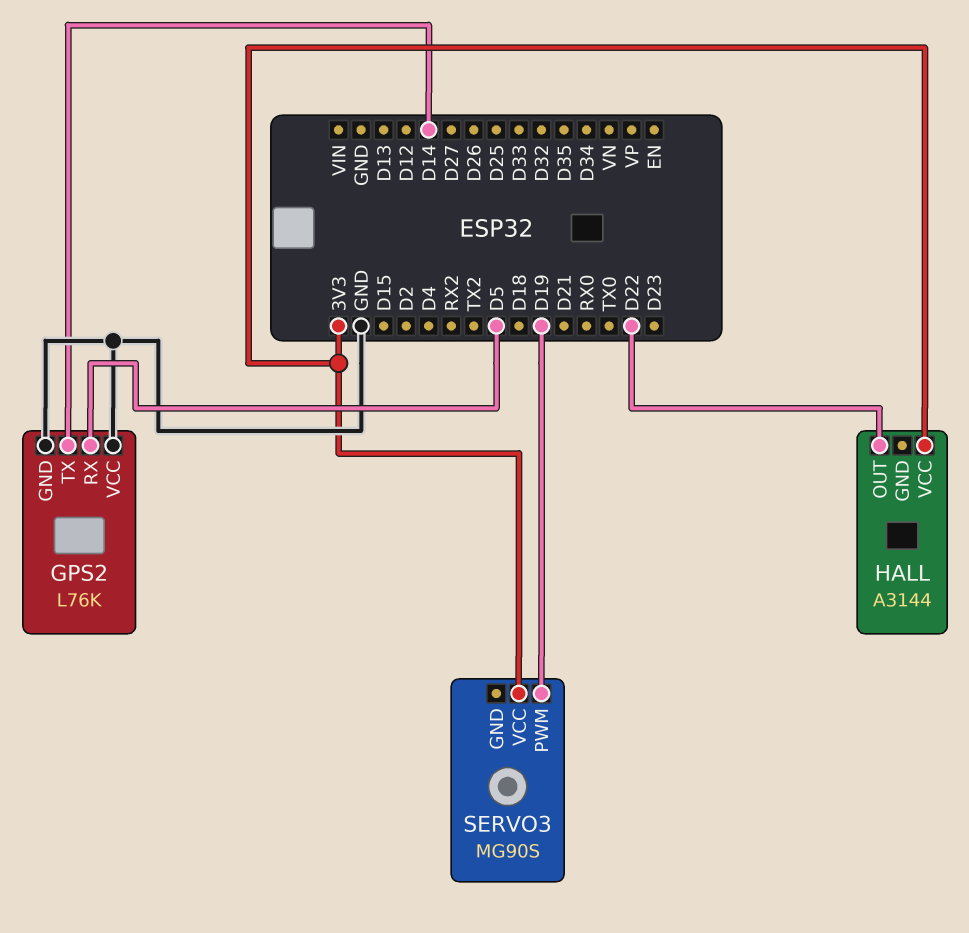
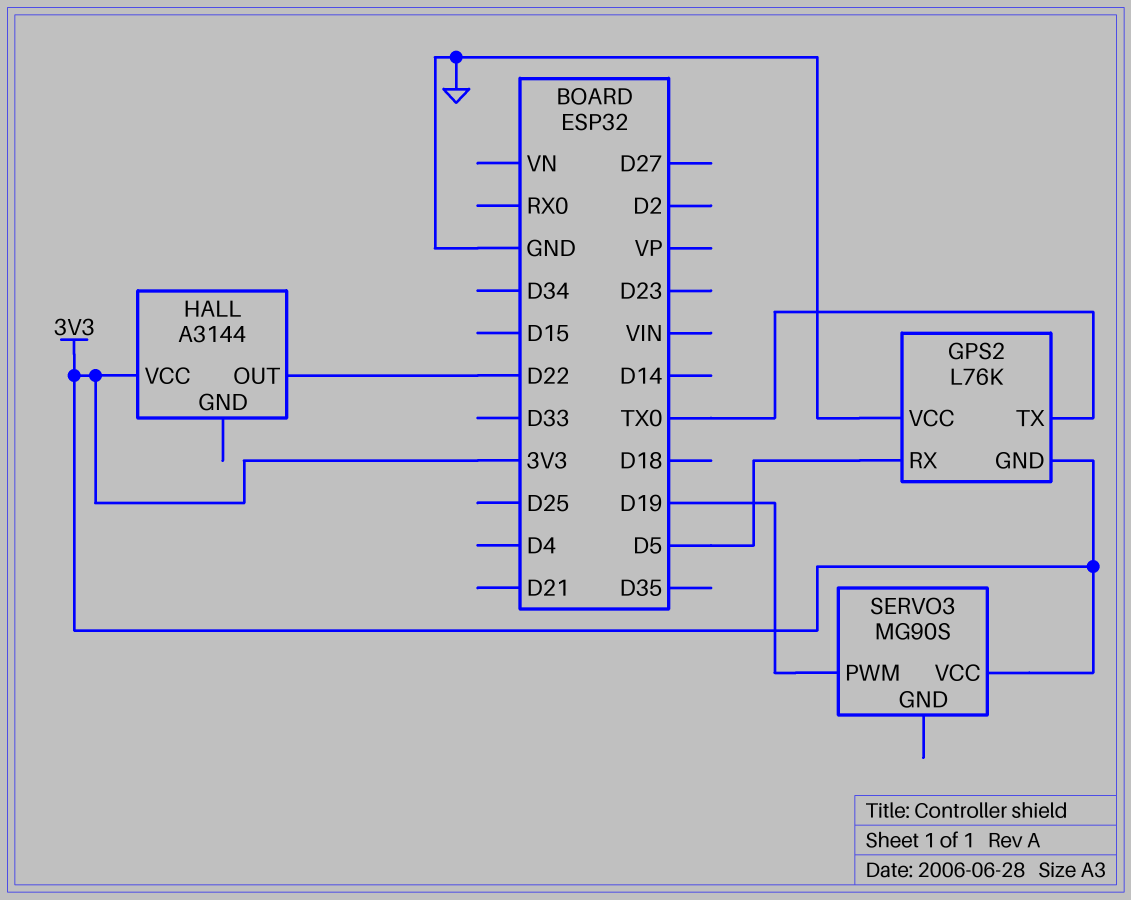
GPS2 pin GND: GND -> 3V3
GPS2 pin TX: D14 -> TX0

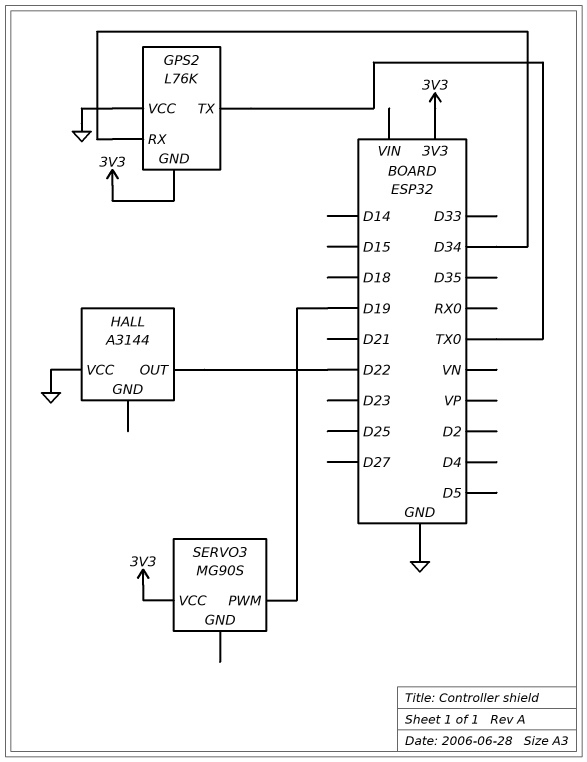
GPS2 pin RX: D5 -> D34
HALL pin VCC: 3V3 -> GND

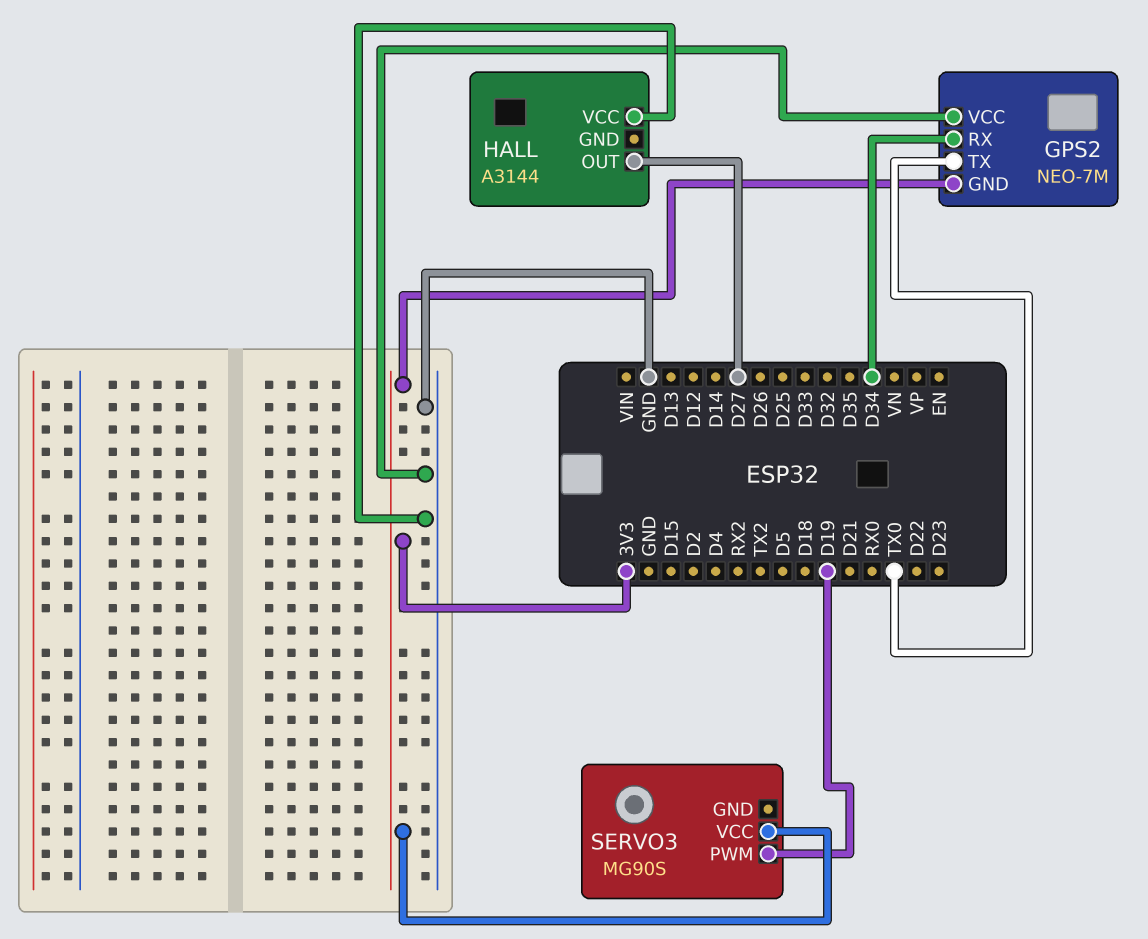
GPS2: L76K -> NEO-7M
HALL pin OUT: D22 -> D27

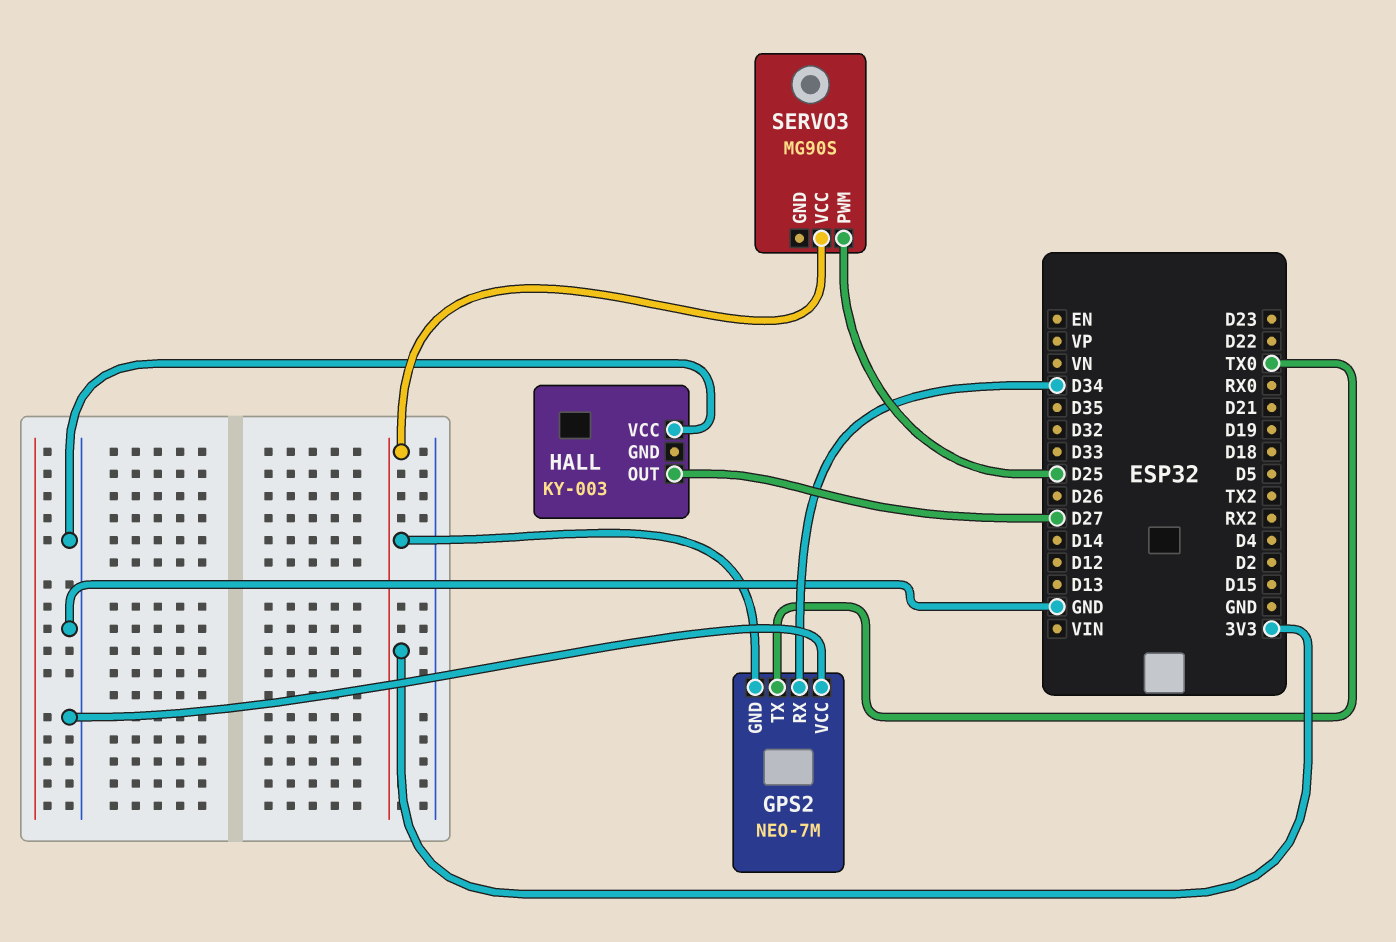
HALL: A3144 -> KY-003
SERVO3 pin PWM: D19 -> D25

